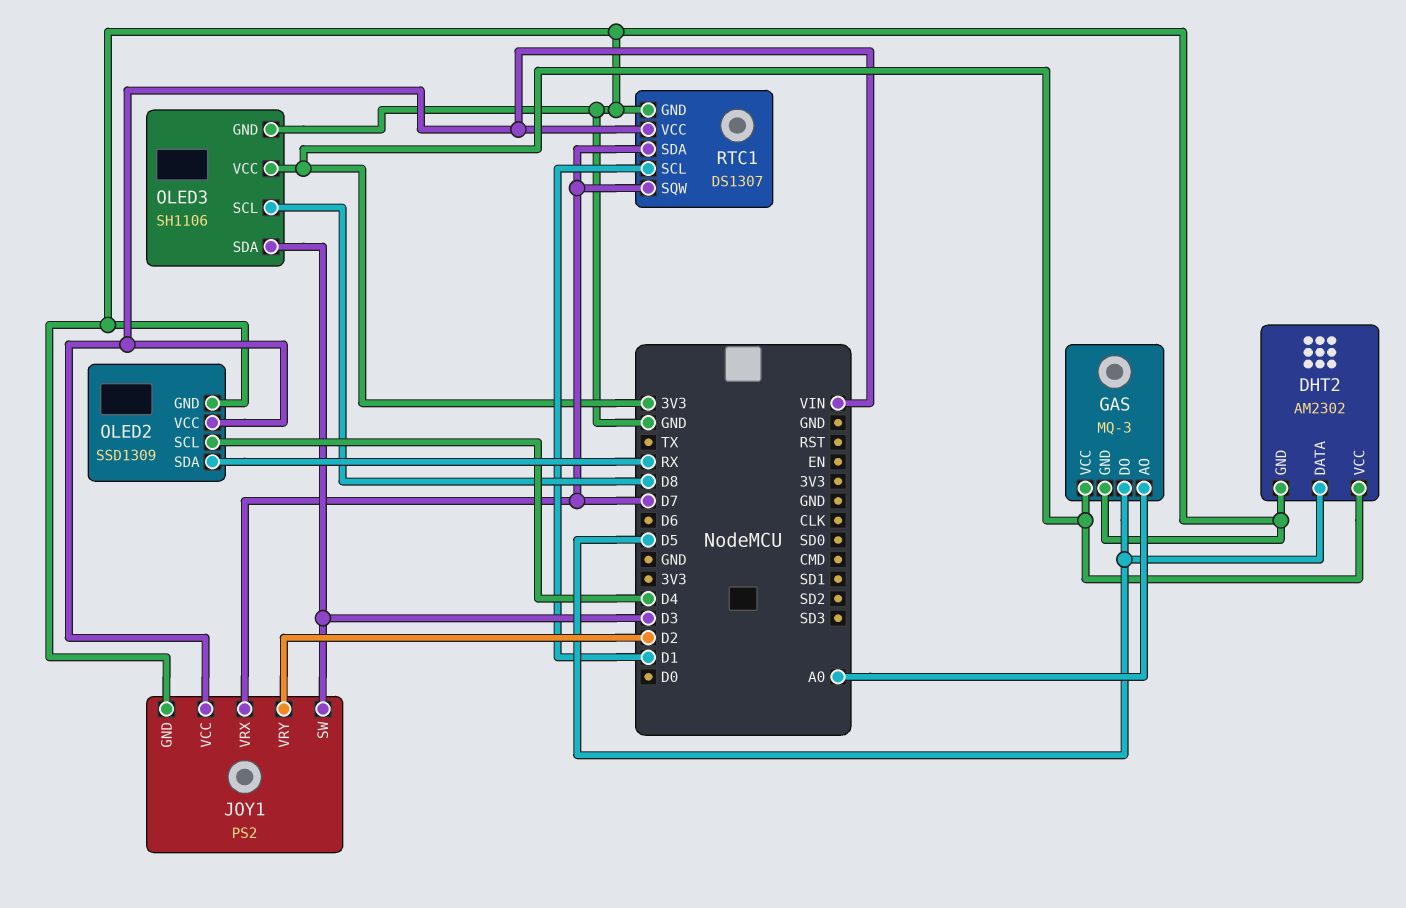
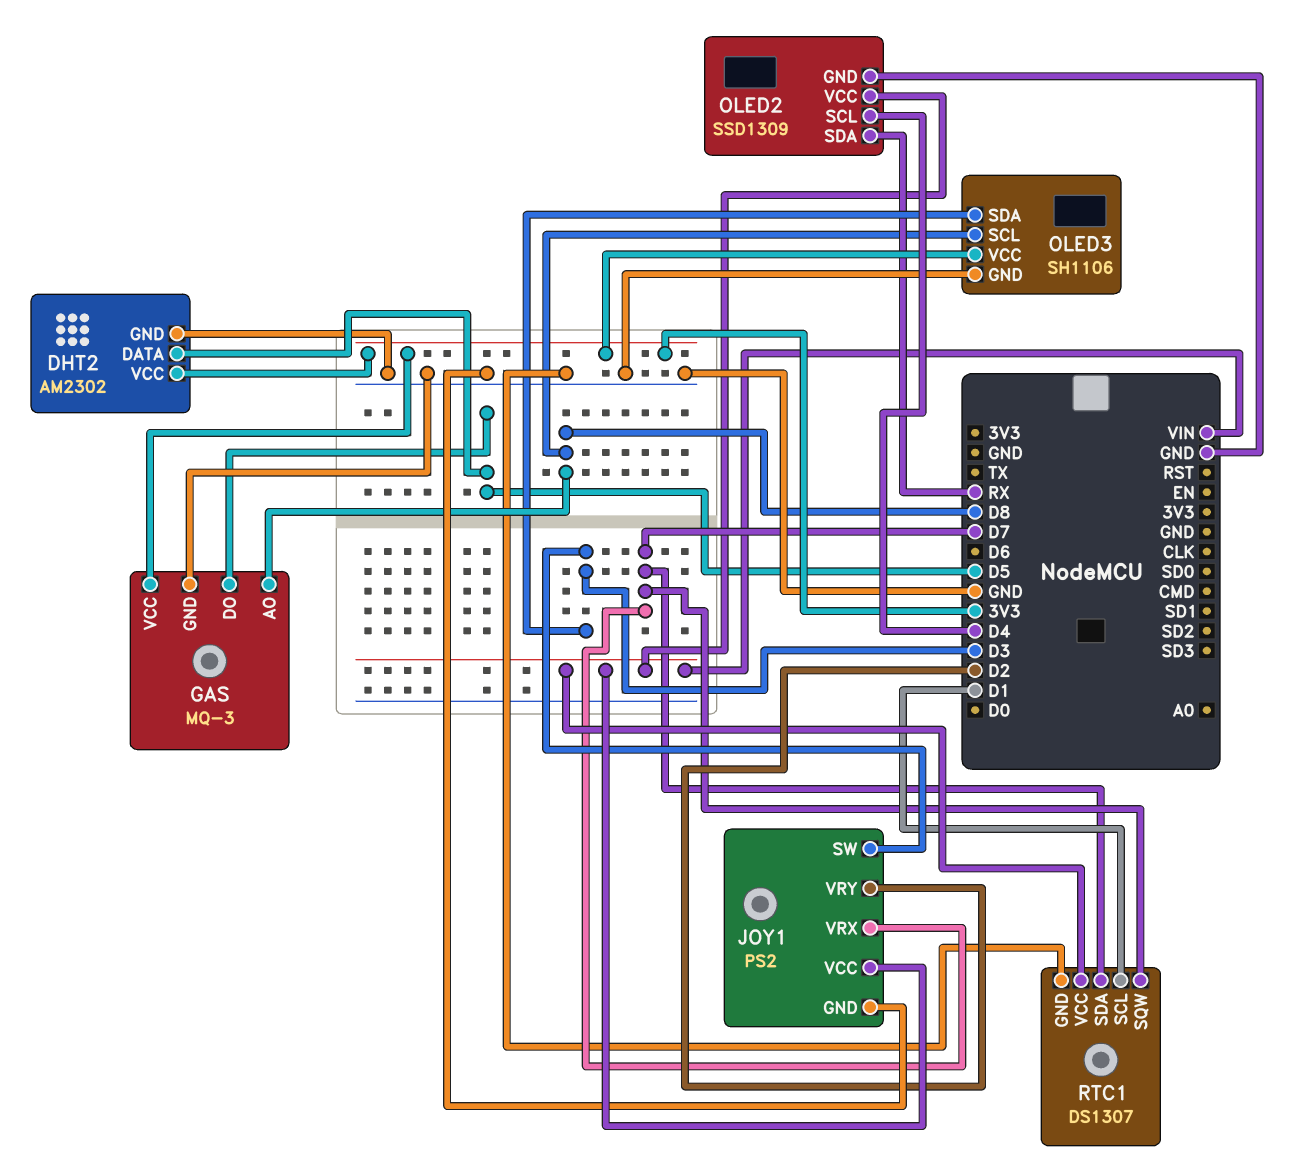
GAS pin AO: A0 -> D8

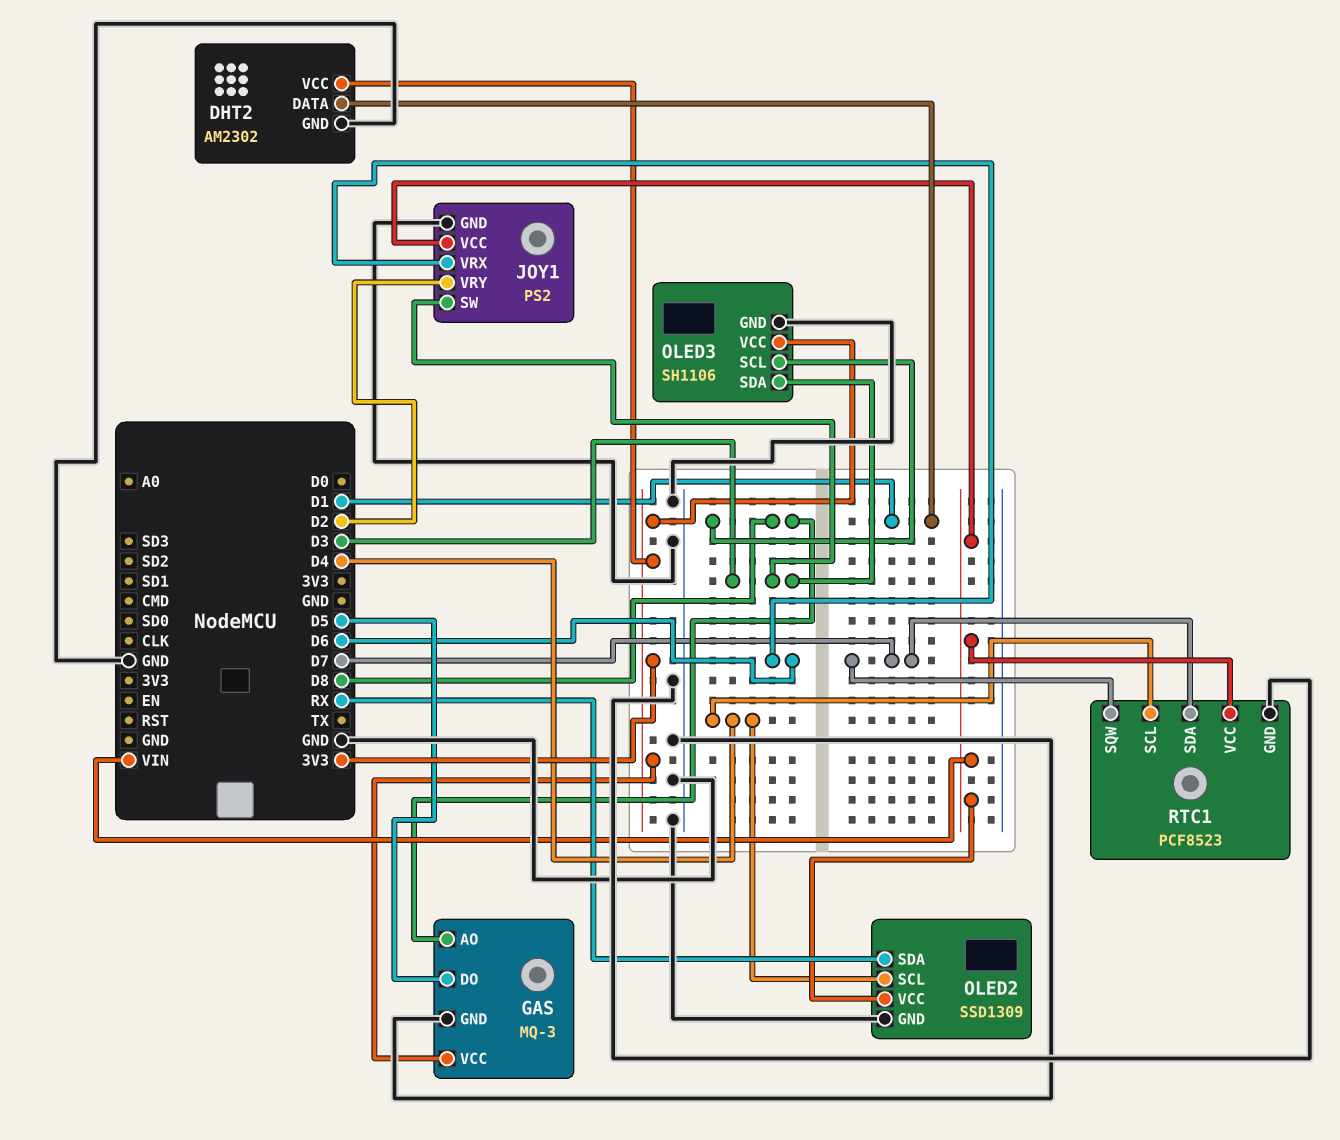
DHT2 pin DATA: D5 -> D1
JOY1 pin VRX: D7 -> D6
RTC1: DS1307 -> PCF8523
RTC1 pin SCL: D1 -> D4

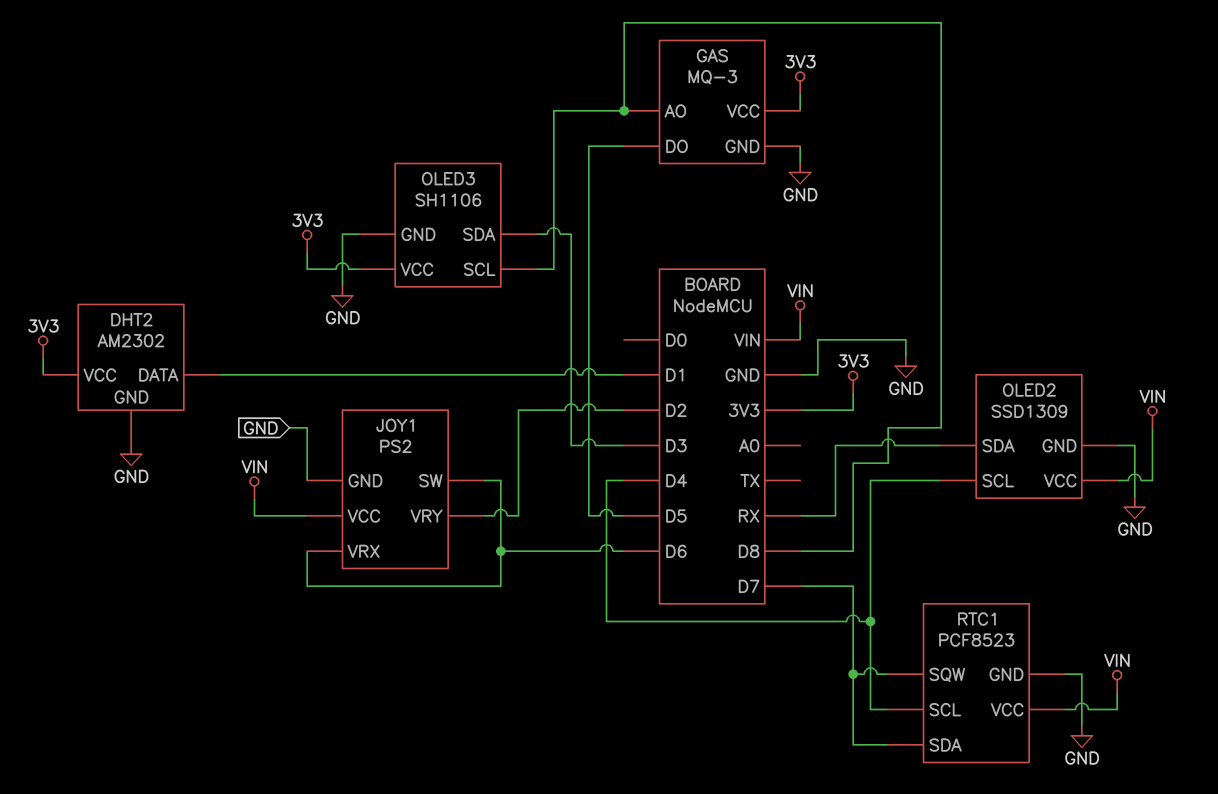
JOY1 pin SW: D3 -> D6

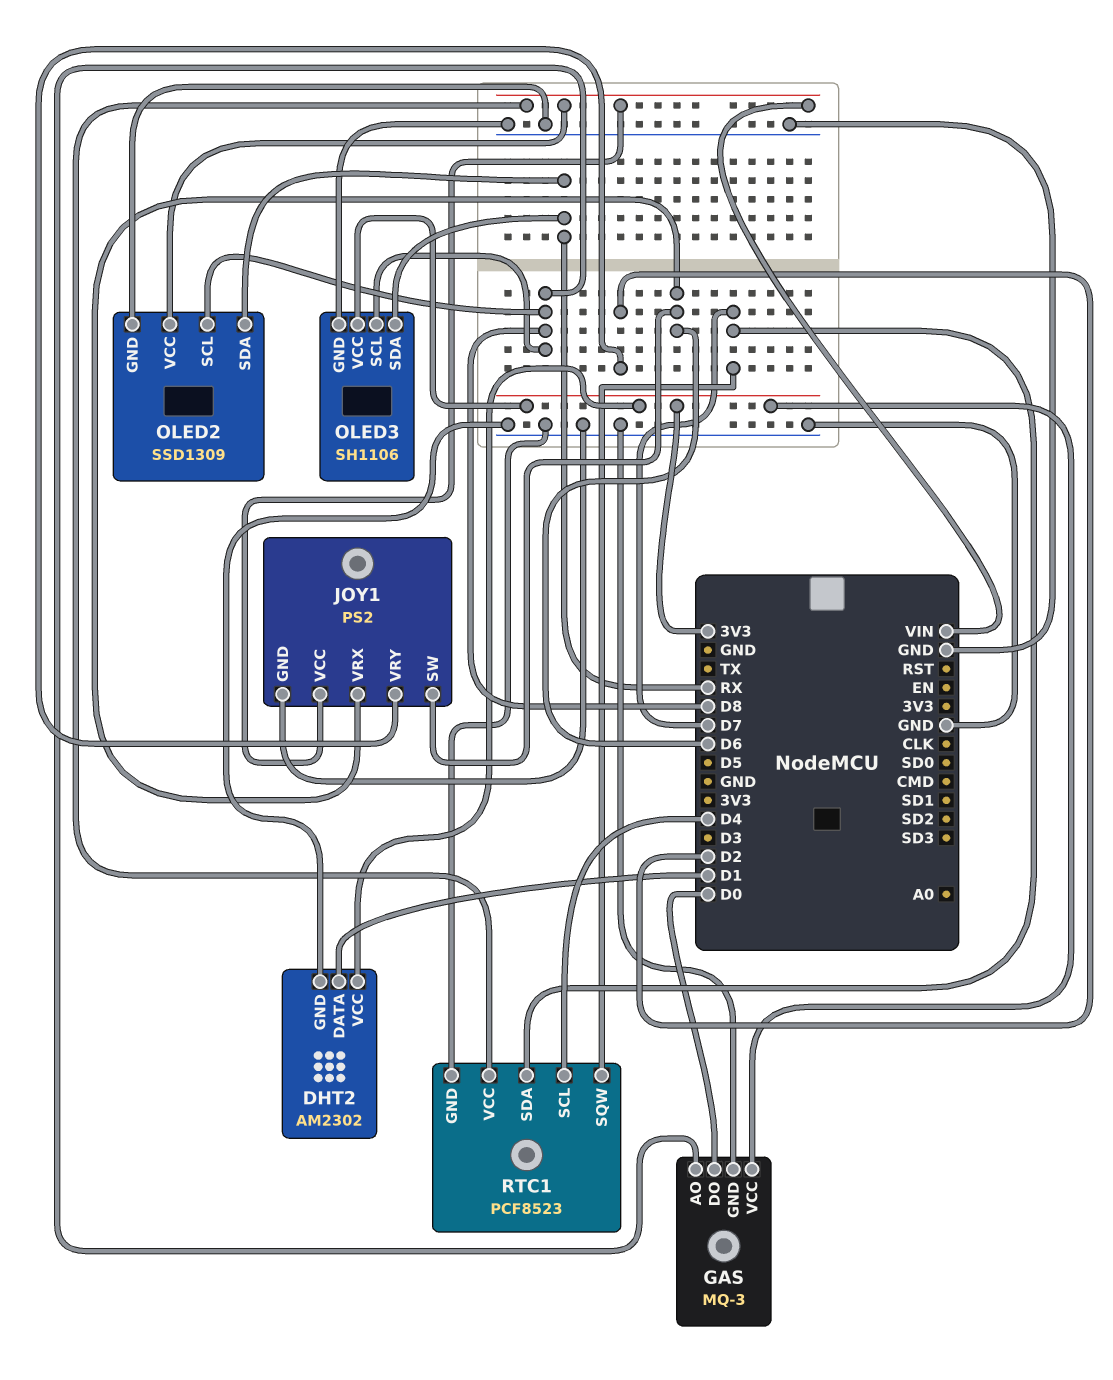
GAS pin DO: D5 -> D0
OLED2 pin SCL: D4 -> D8
OLED3 pin SDA: D3 -> RX

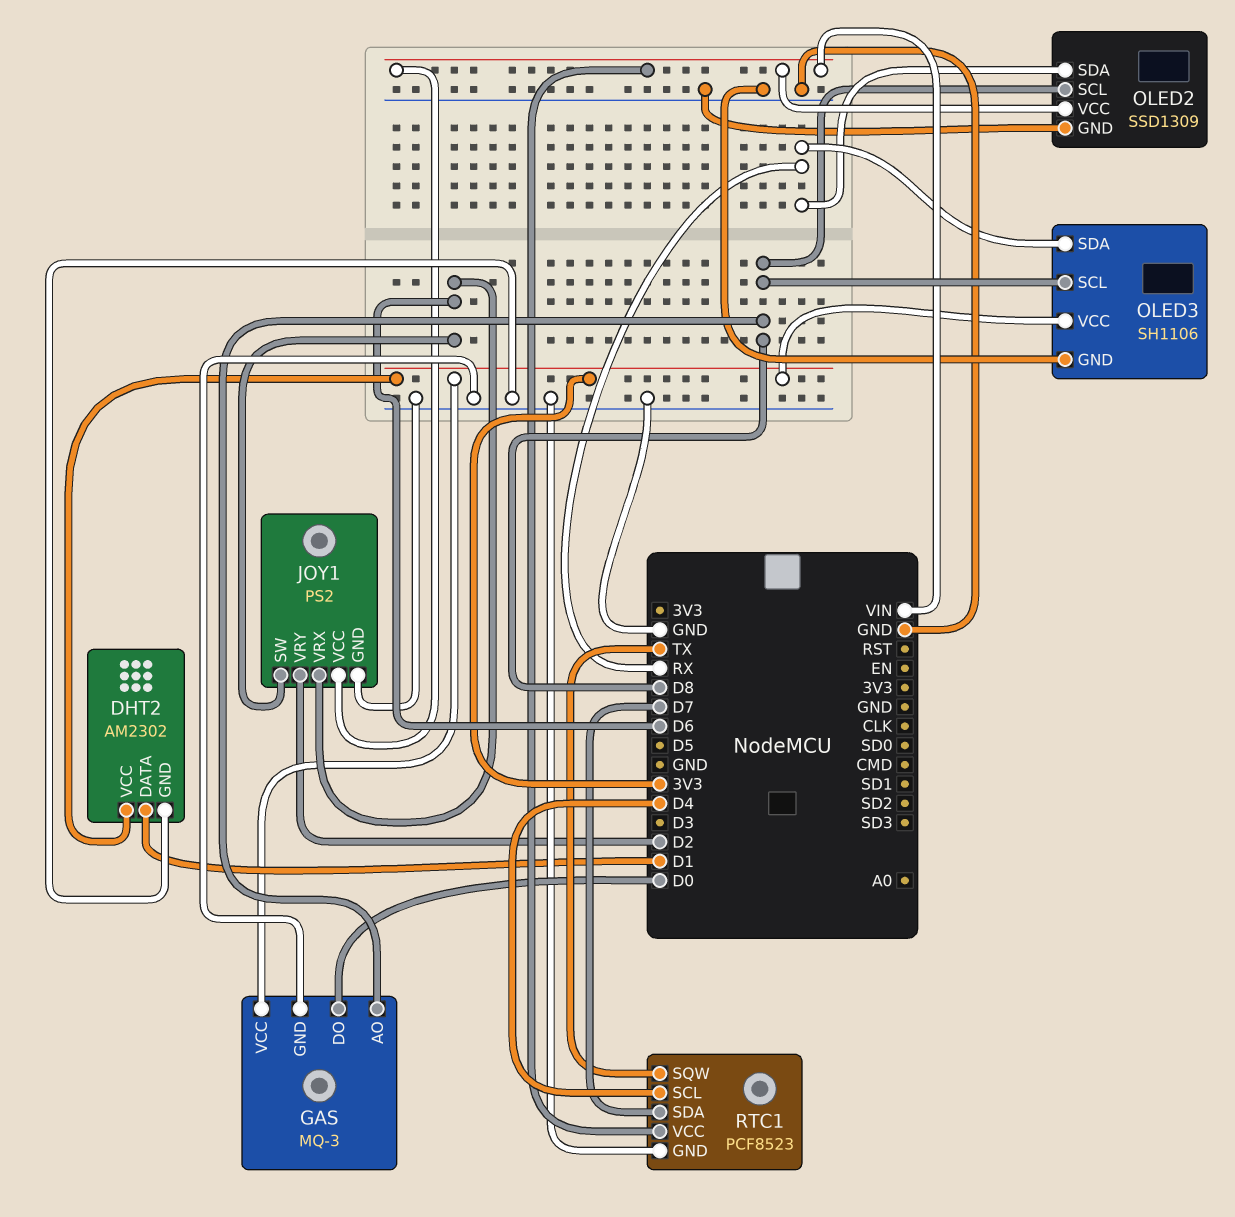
RTC1 pin SQW: D7 -> TX

